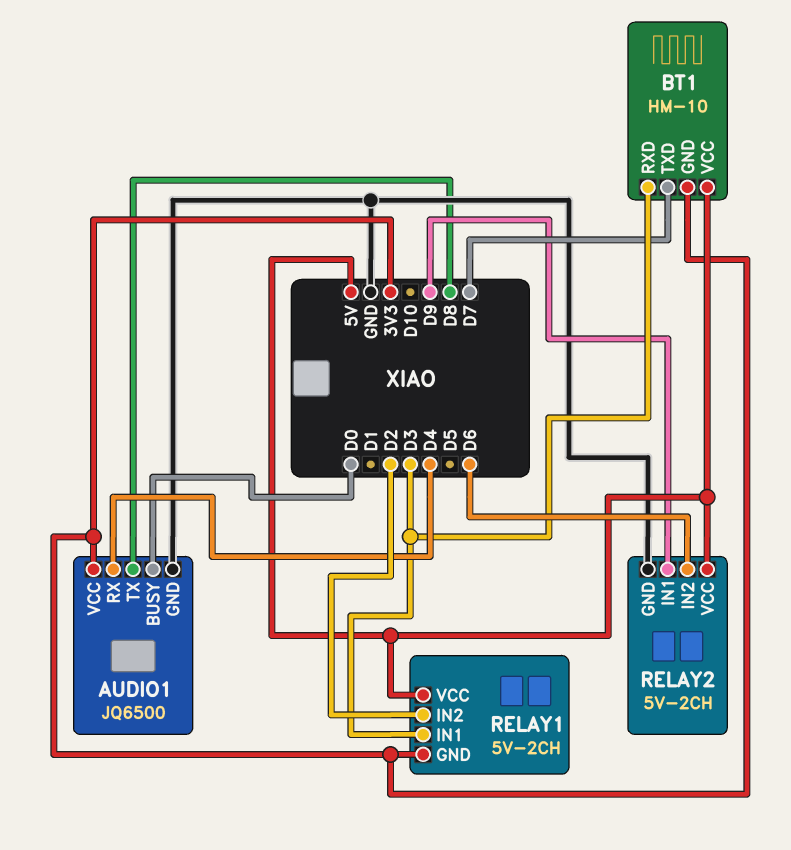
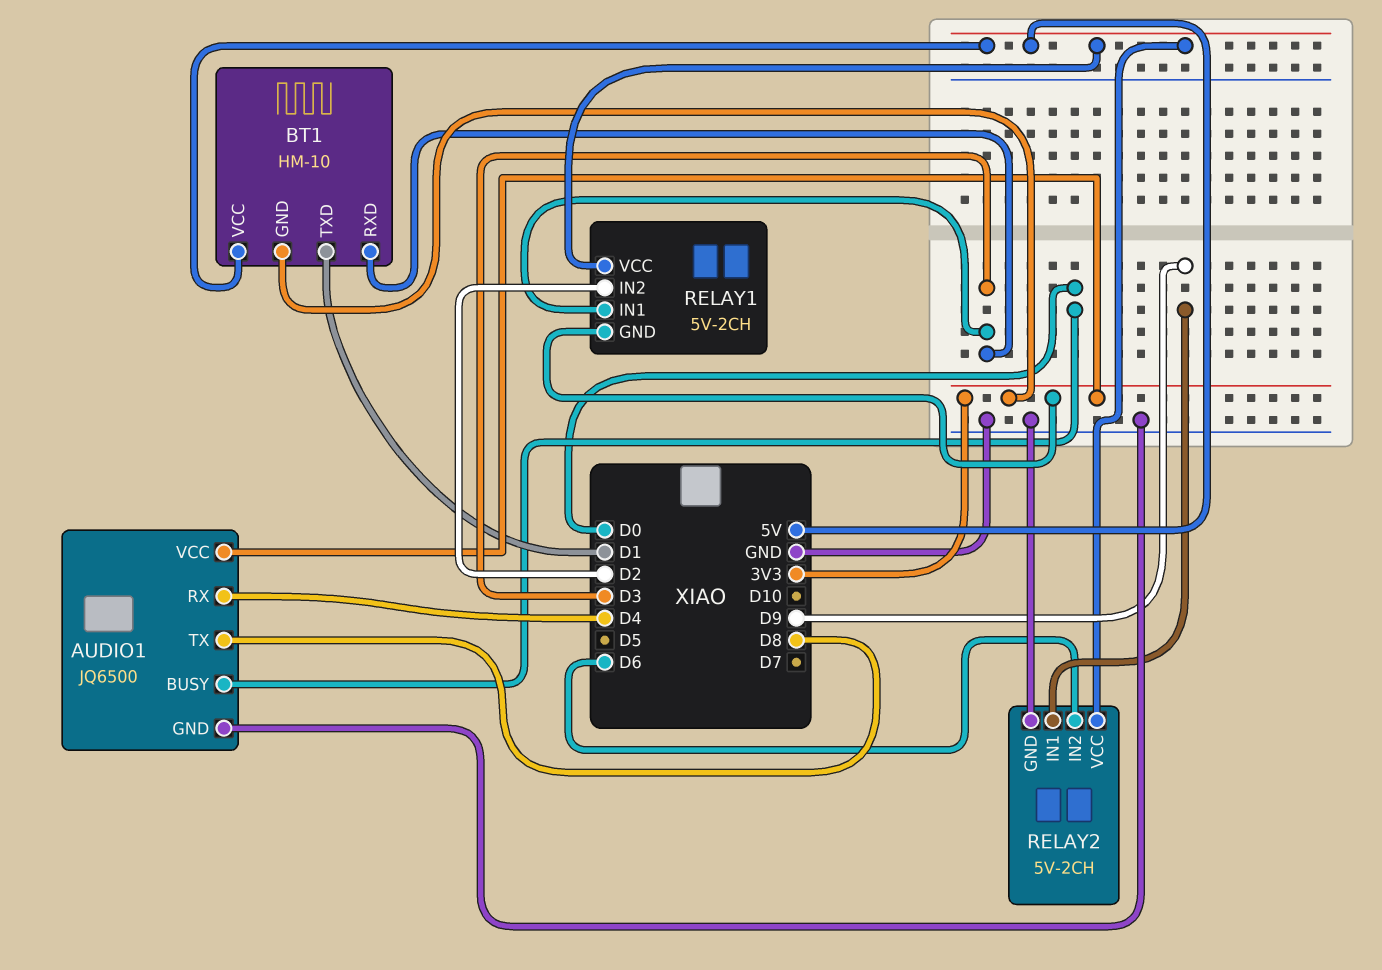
BT1 pin TXD: D7 -> D1

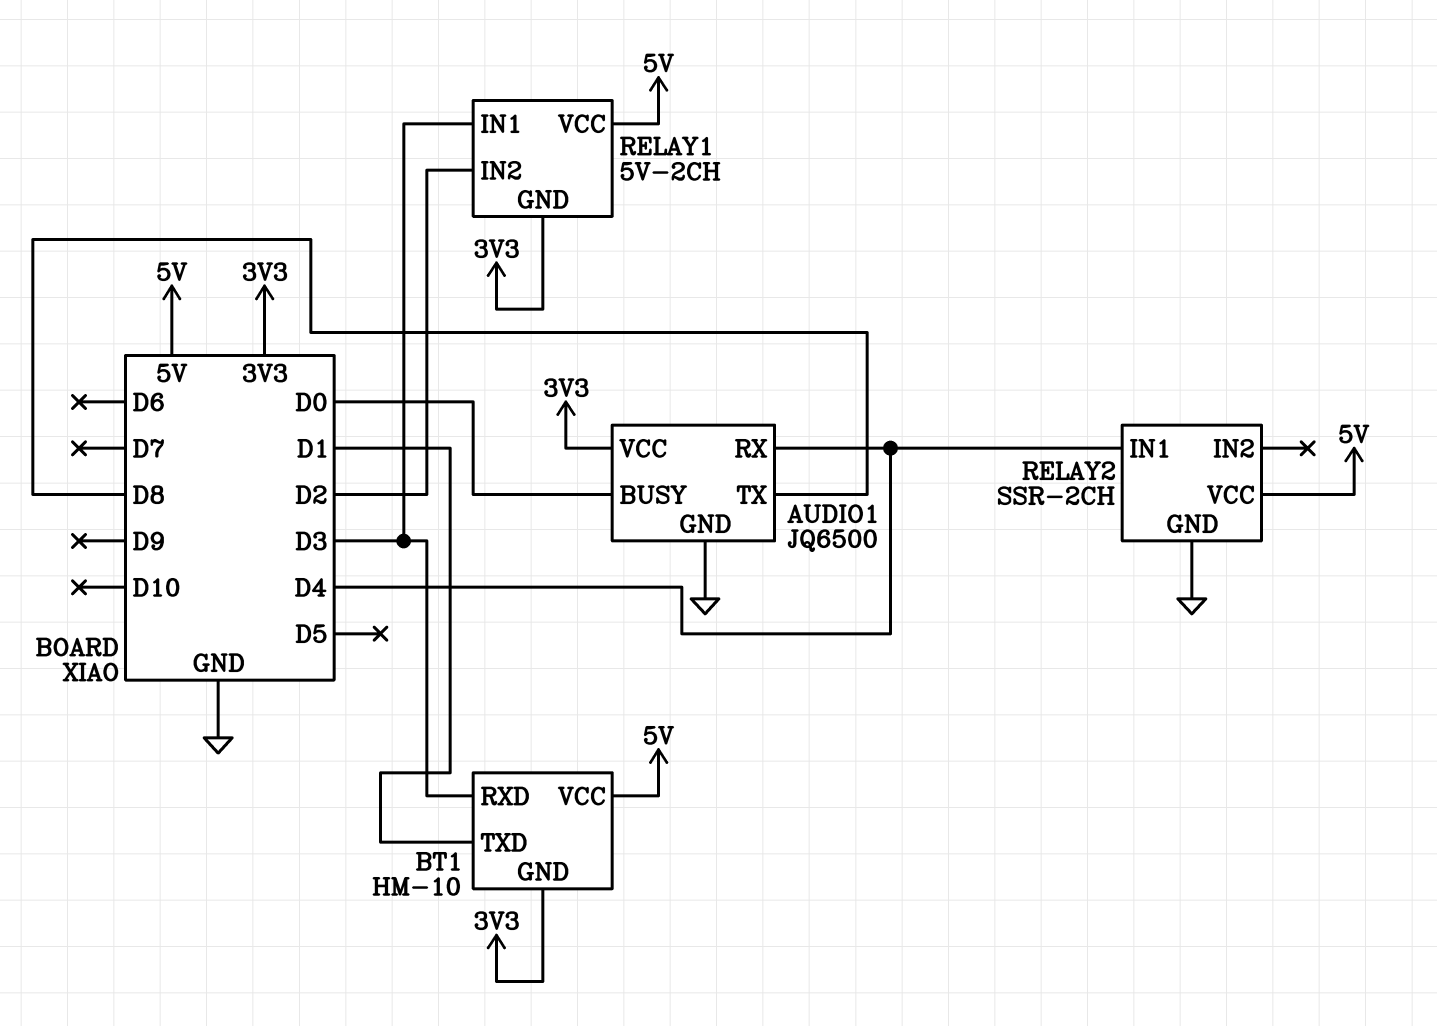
RELAY2: 5V-2CH -> SSR-2CH
RELAY2 pin IN1: D9 -> D4
RELAY2 pin IN2: D6 -> none

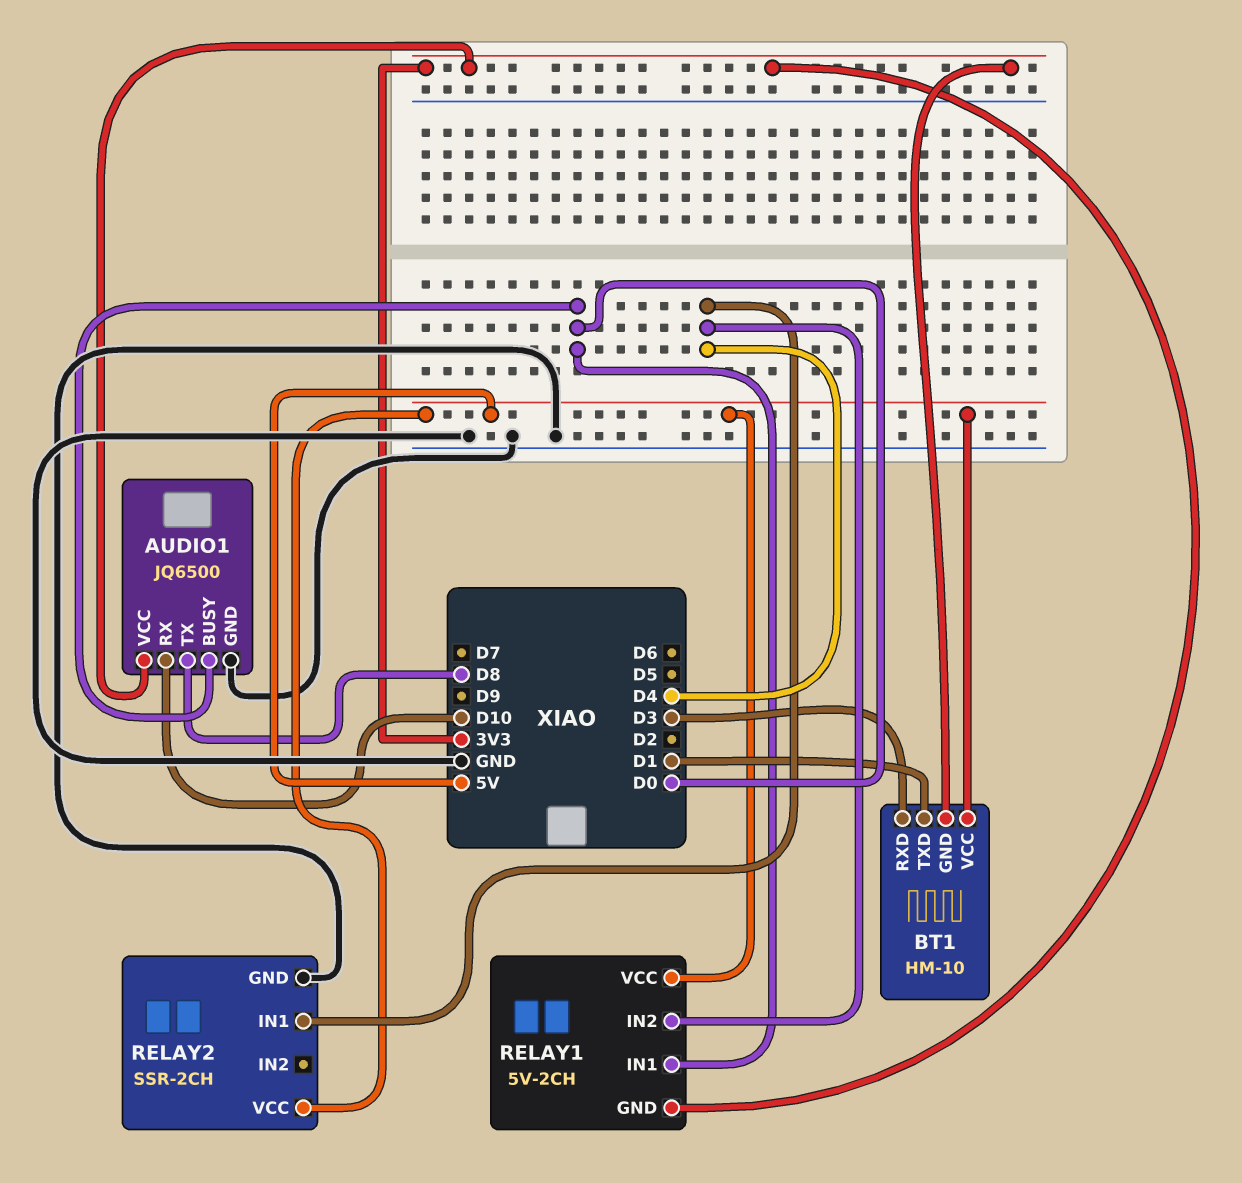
AUDIO1 pin RX: D4 -> D10
RELAY1 pin IN1: D3 -> D0
RELAY1 pin IN2: D2 -> D4

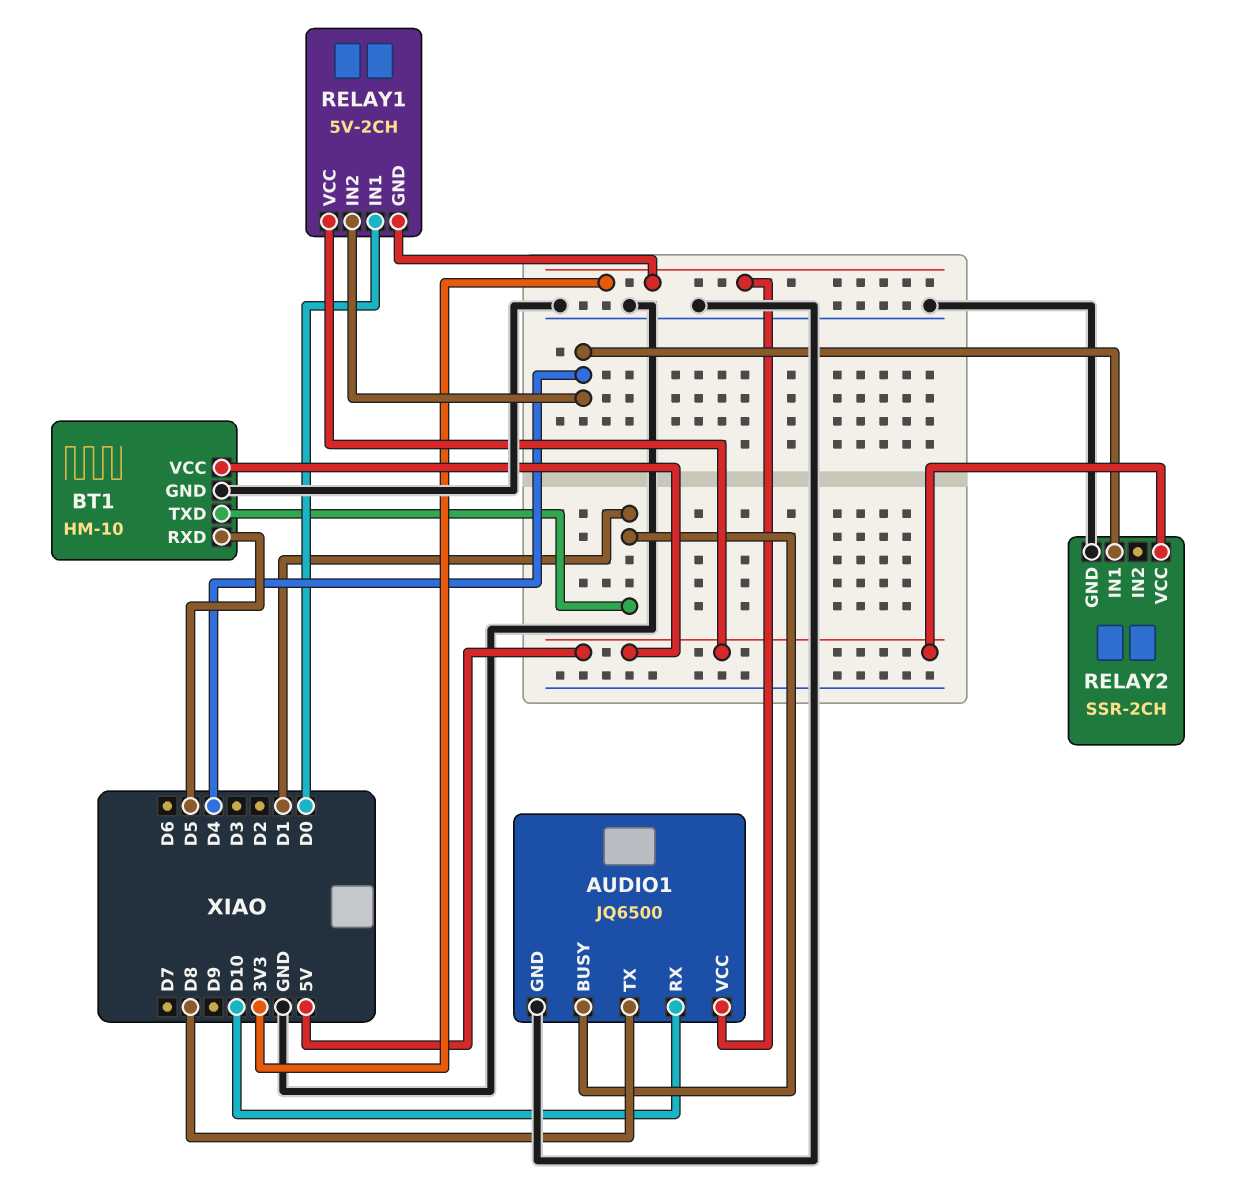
AUDIO1 pin BUSY: D0 -> D1
BT1 pin GND: 3V3 -> GND
BT1 pin RXD: D3 -> D5

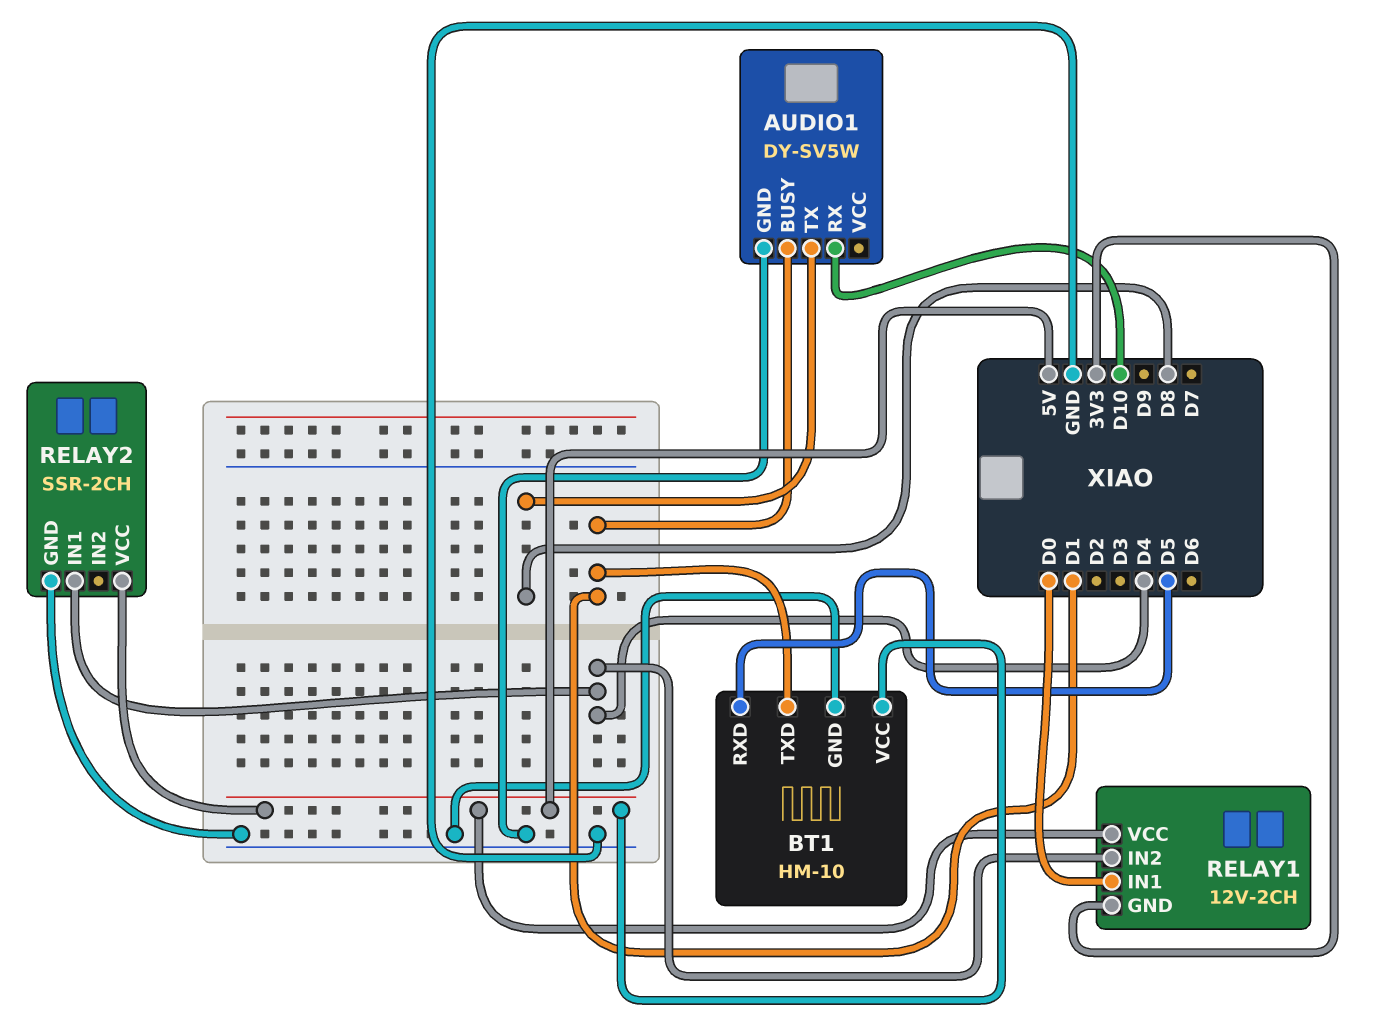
AUDIO1: JQ6500 -> DY-SV5W
AUDIO1 pin VCC: 3V3 -> none
RELAY1: 5V-2CH -> 12V-2CH

